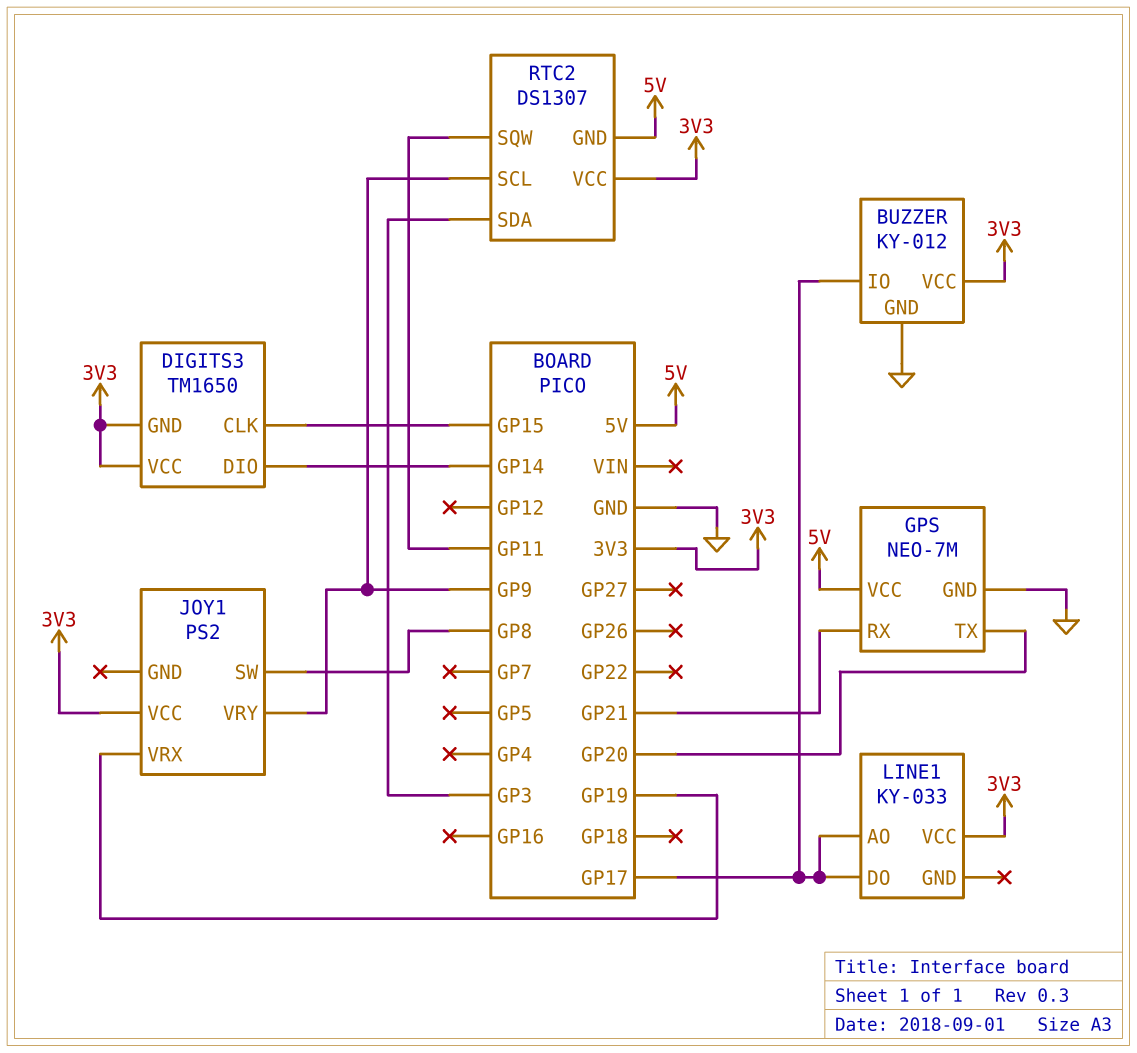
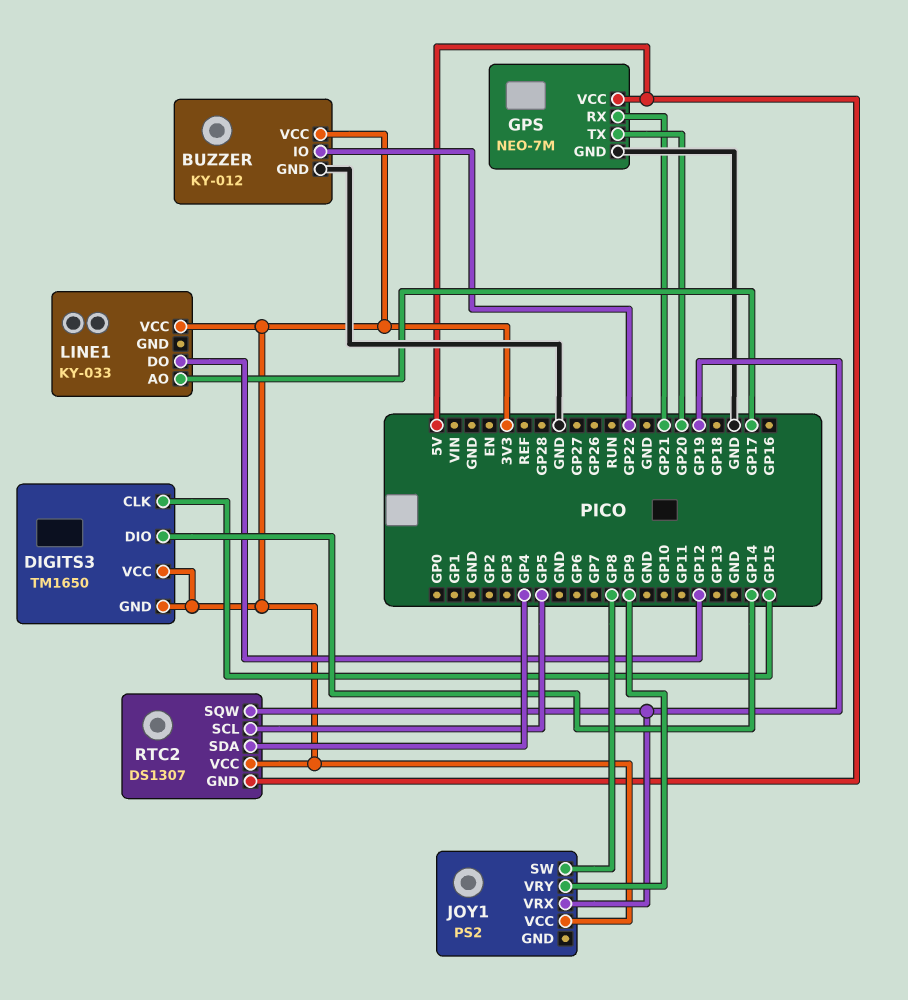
BUZZER pin IO: GP17 -> GP22
LINE1 pin DO: GP17 -> GP12
RTC2 pin SCL: GP9 -> GP5
RTC2 pin SDA: GP3 -> GP4
RTC2 pin SQW: GP11 -> GP19

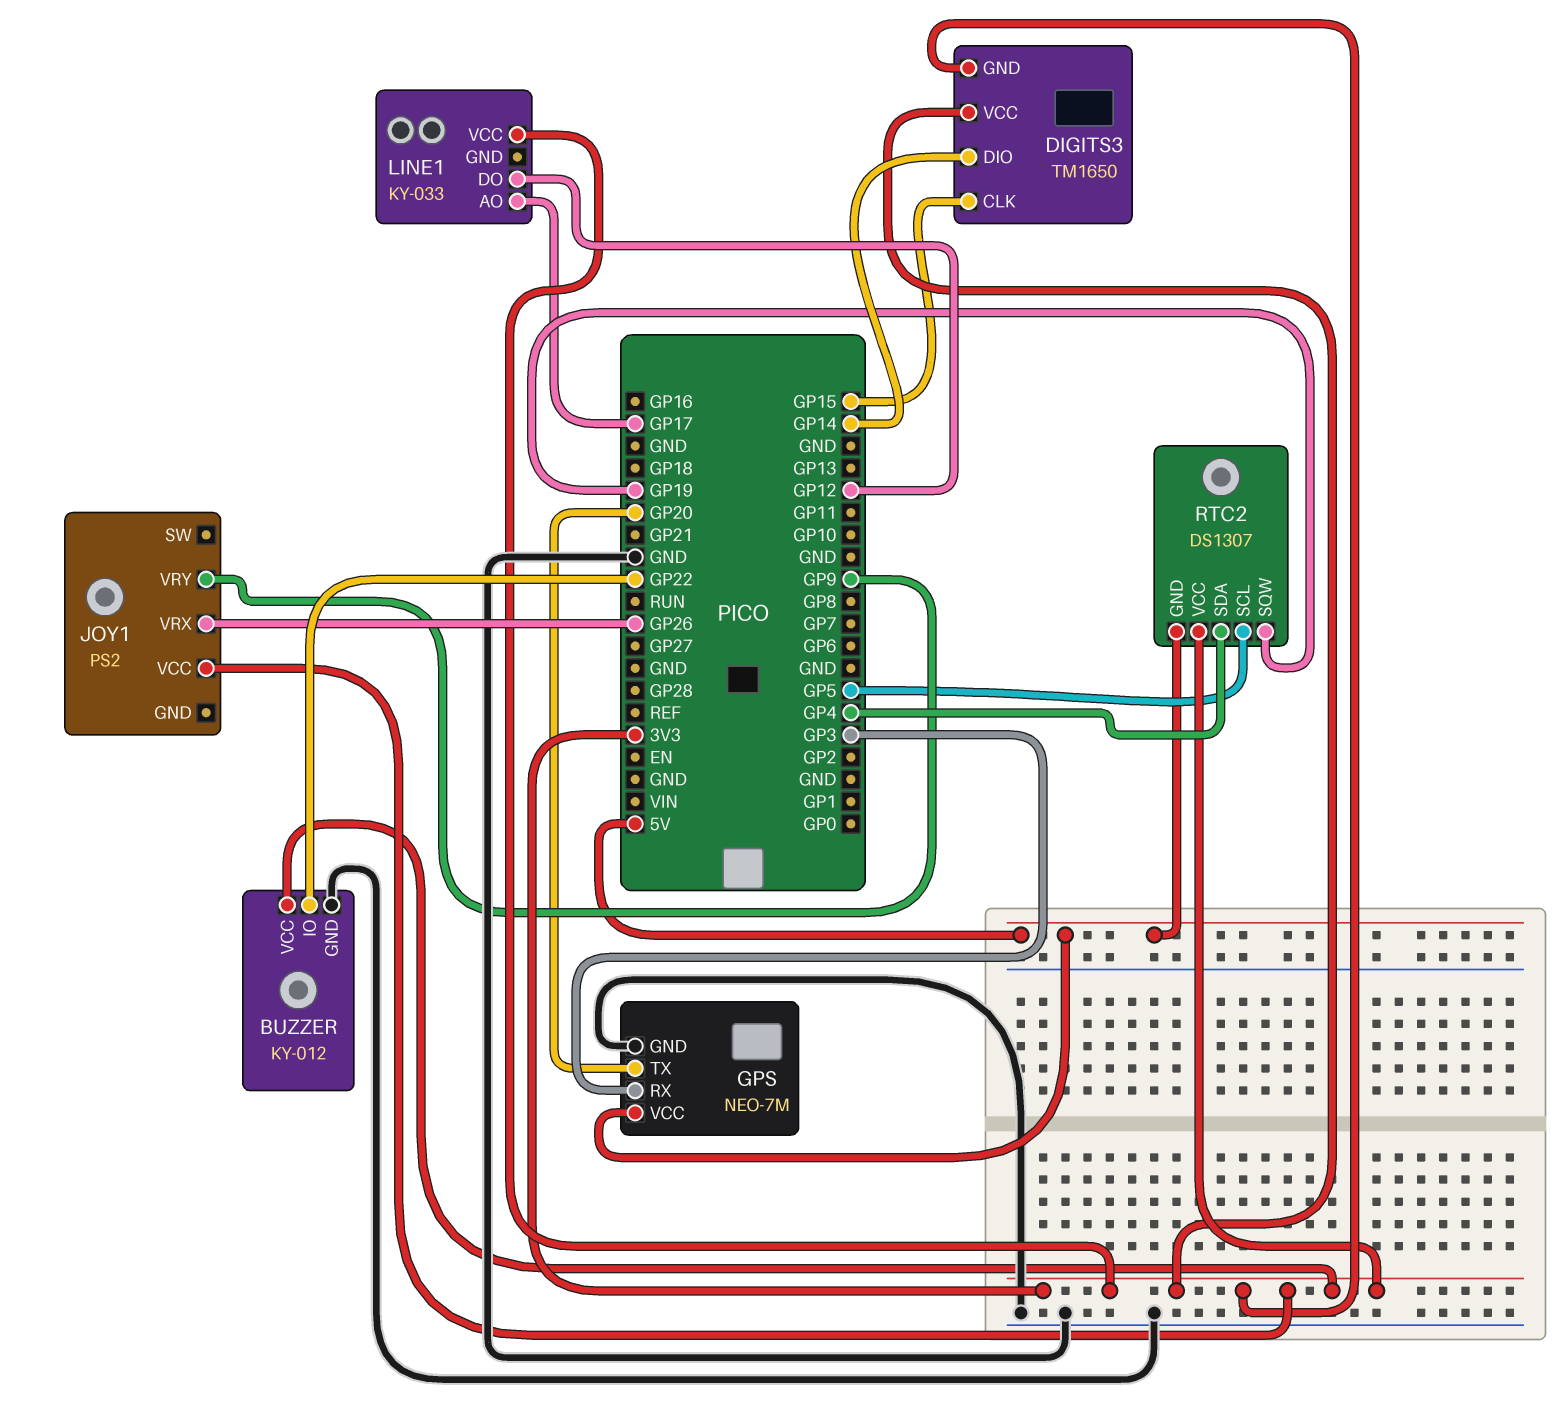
GPS pin RX: GP21 -> GP3
JOY1 pin SW: GP8 -> none
JOY1 pin VRX: GP19 -> GP26

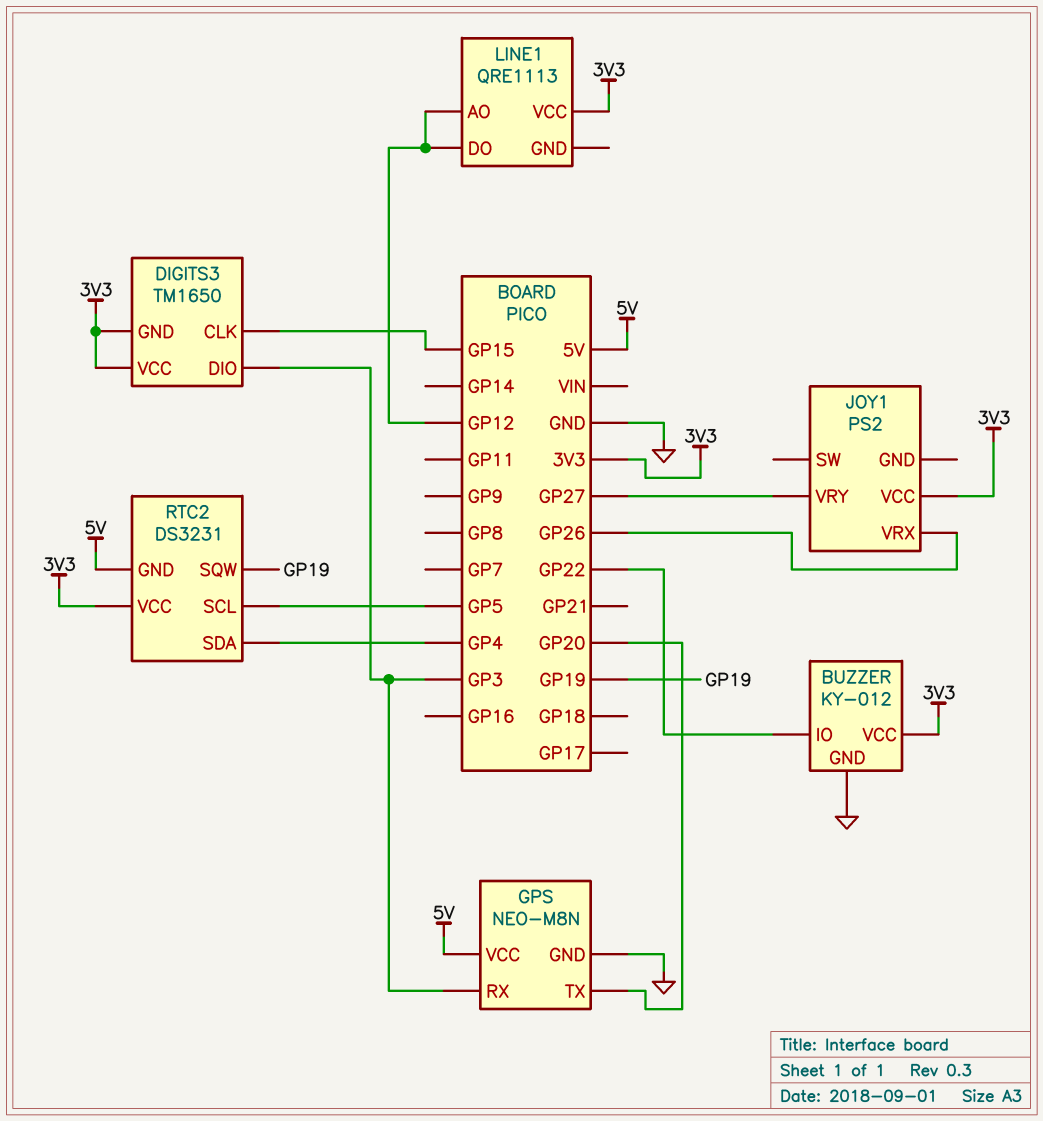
DIGITS3 pin DIO: GP14 -> GP3
GPS: NEO-7M -> NEO-M8N
JOY1 pin VRY: GP9 -> GP27
LINE1: KY-033 -> QRE1113
LINE1 pin AO: GP17 -> GP12
RTC2: DS1307 -> DS3231

